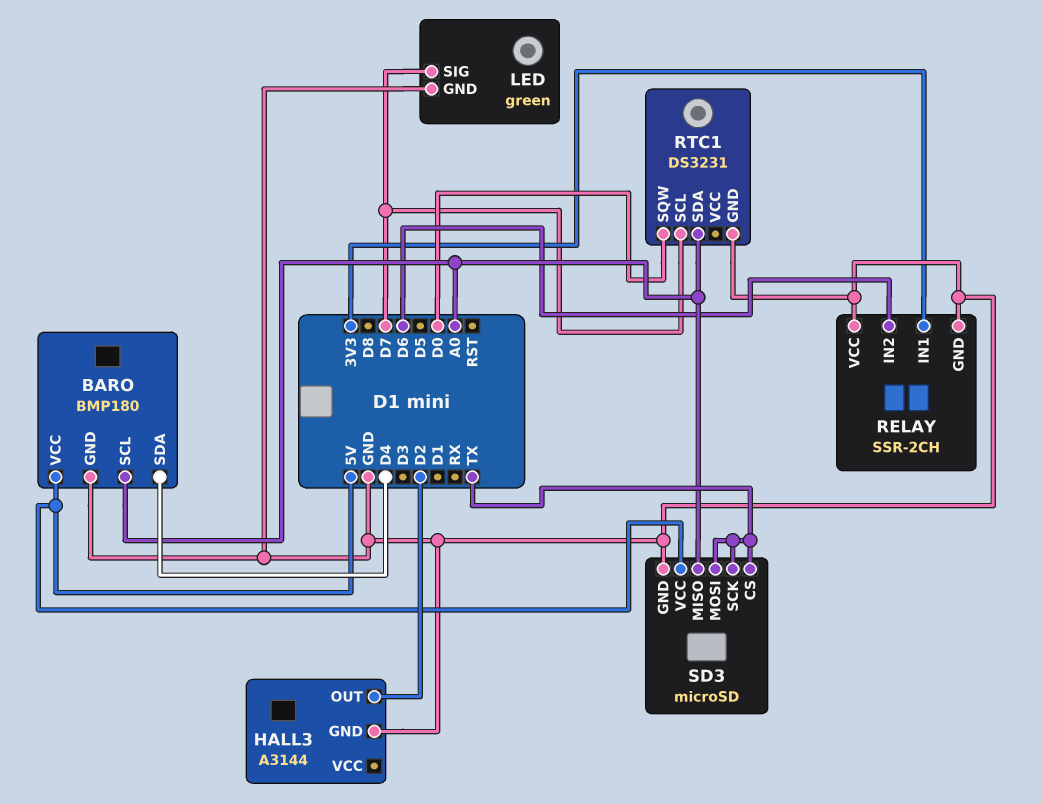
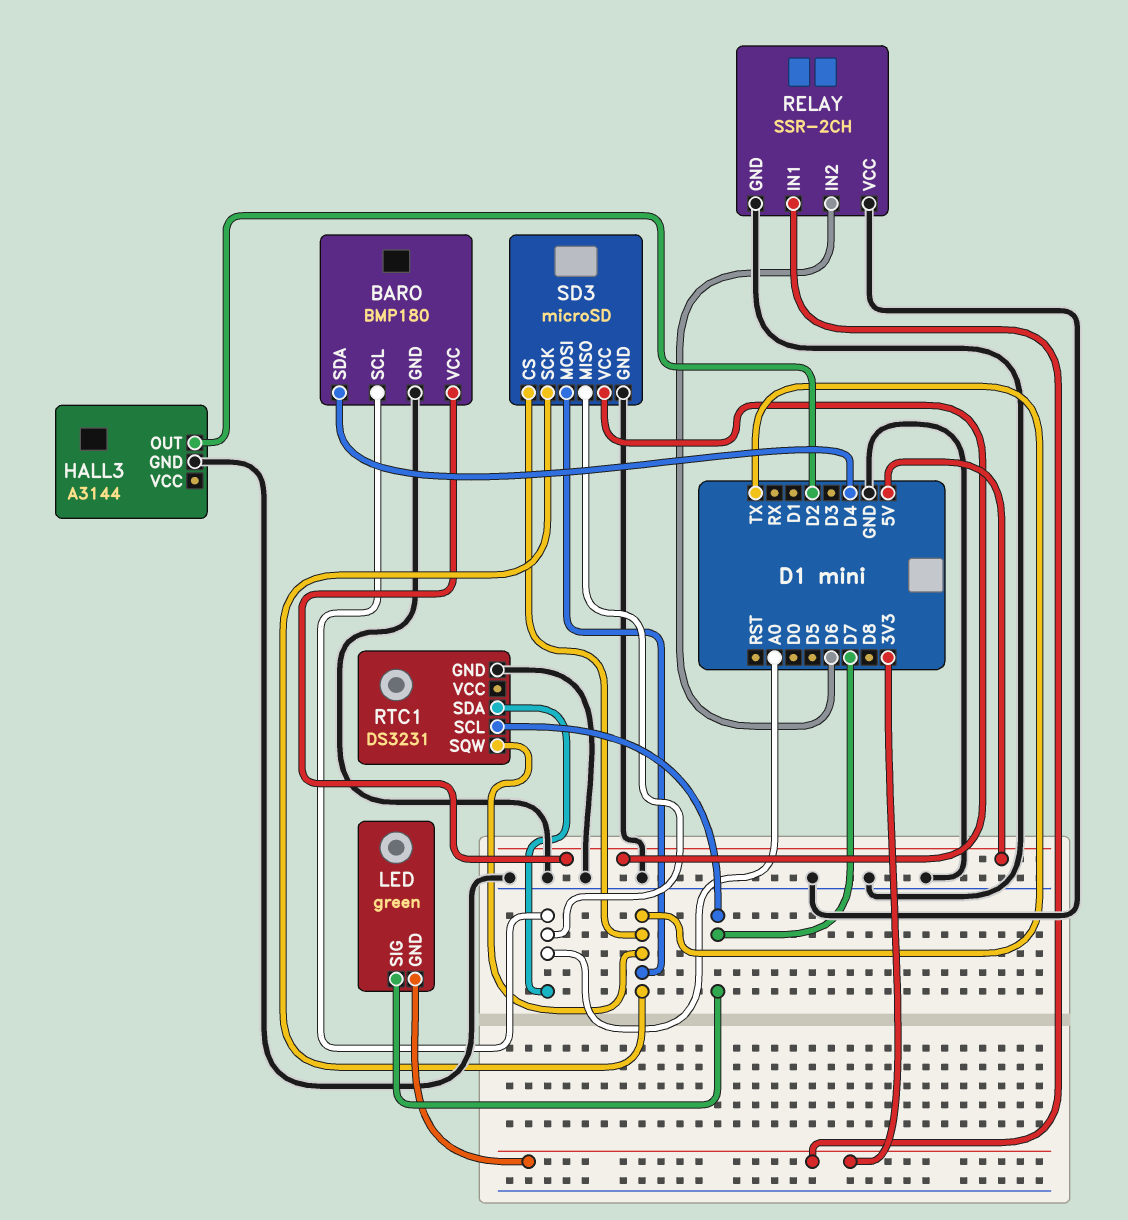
LED pin GND: GND -> 3V3
RTC1 pin SQW: D0 -> TX

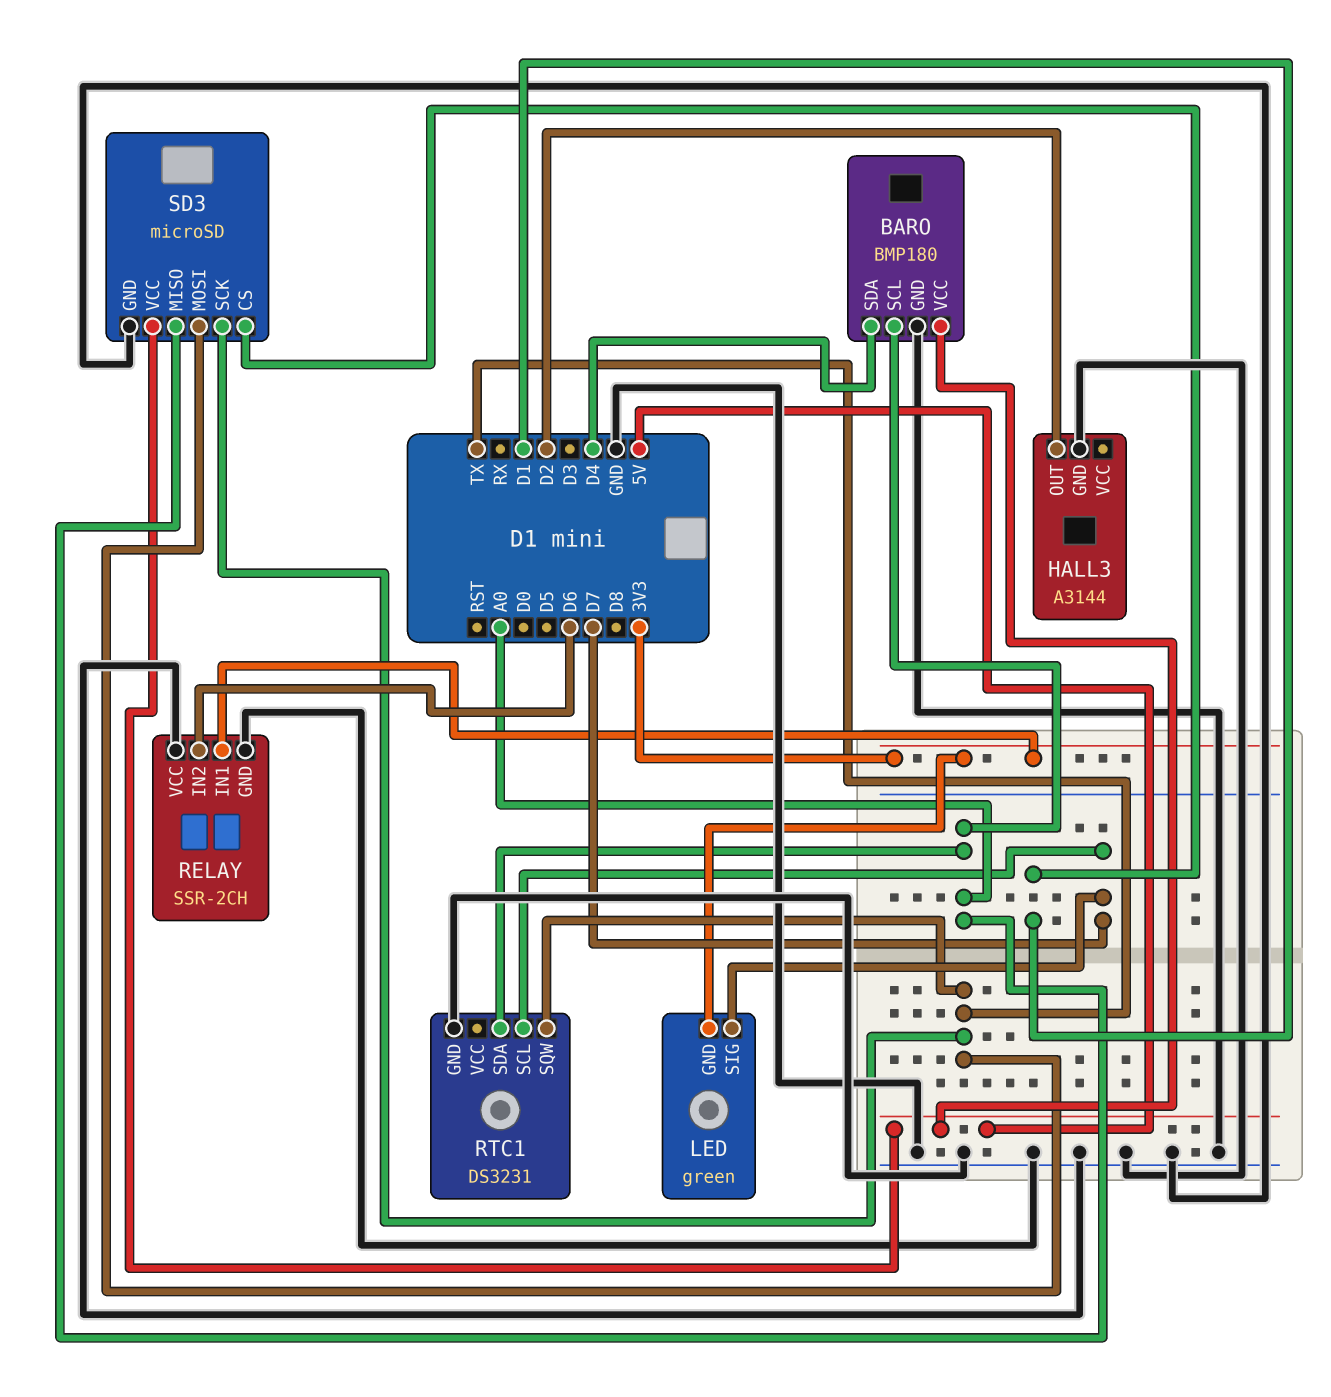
SD3 pin CS: TX -> D1

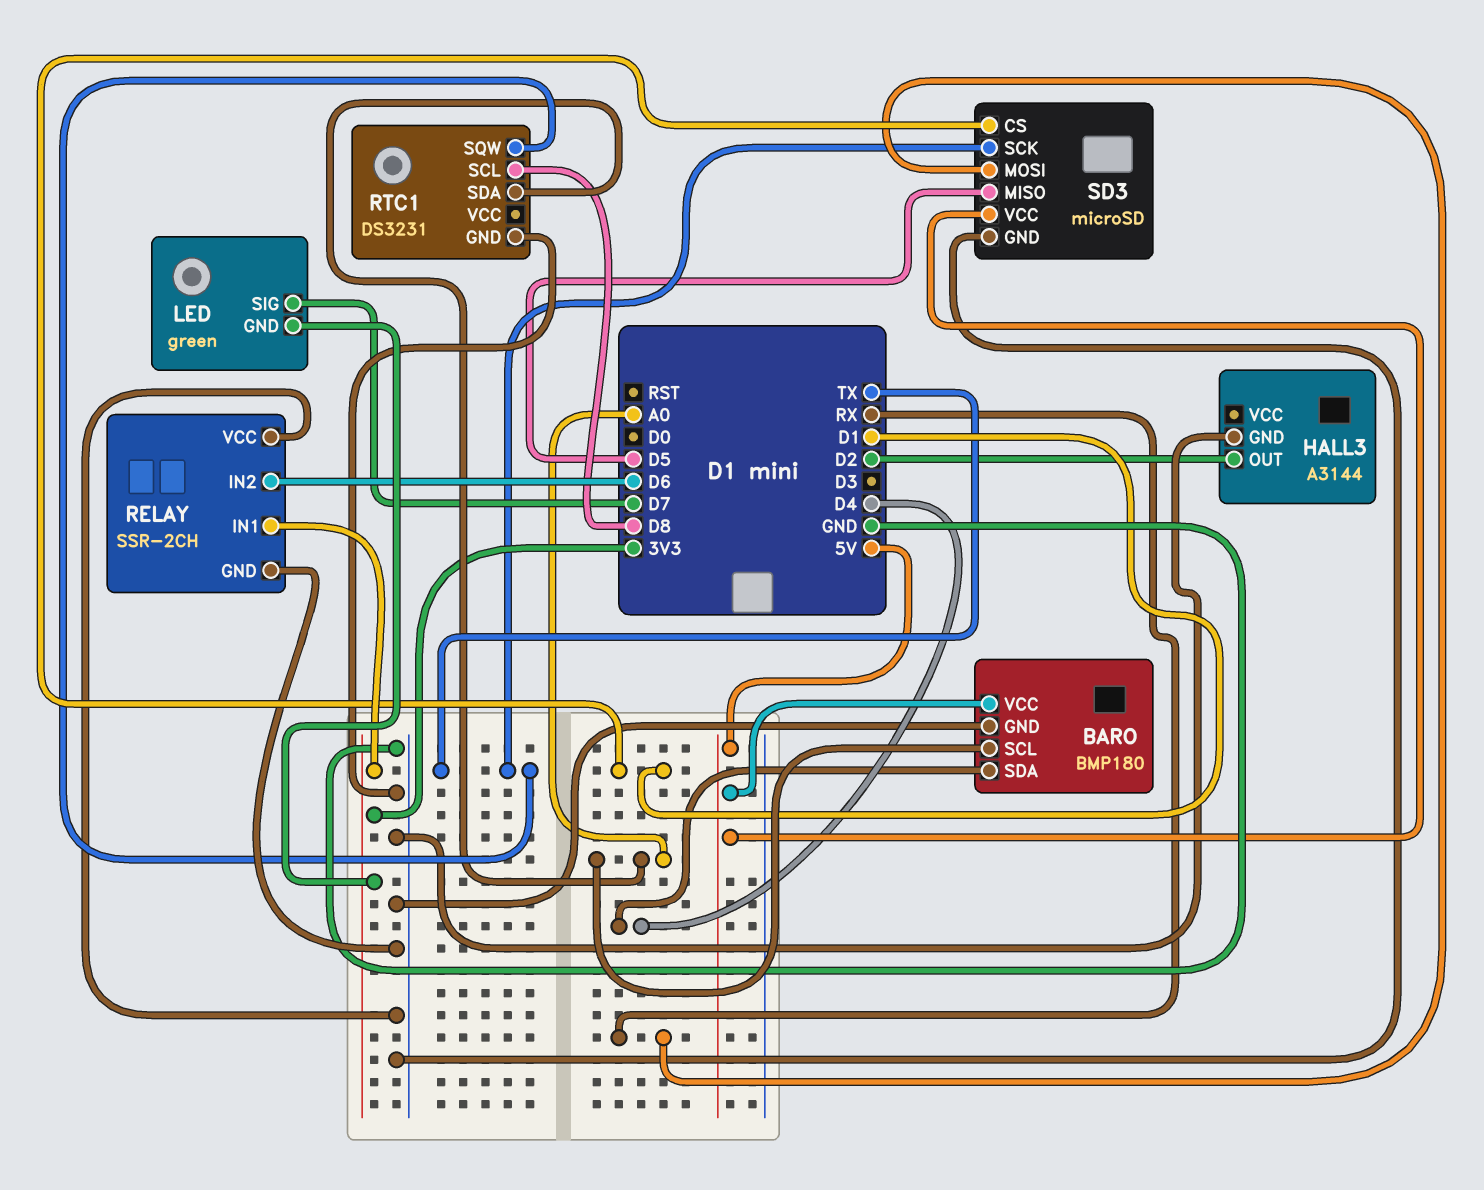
RTC1 pin SCL: D7 -> D8
SD3 pin MISO: A0 -> D5
SD3 pin MOSI: TX -> RX

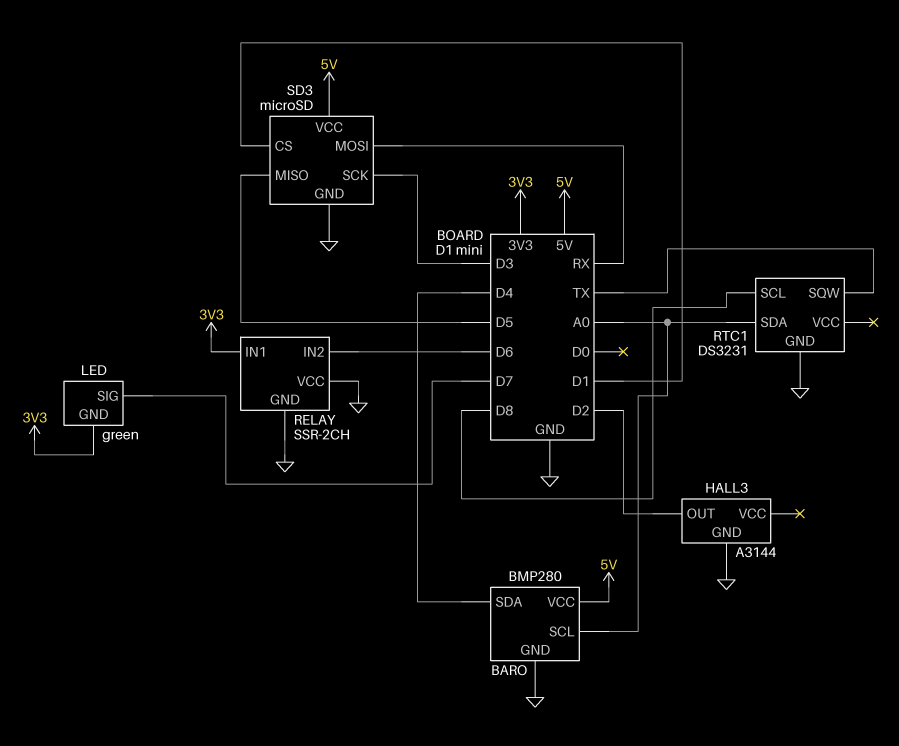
BARO: BMP180 -> BMP280
SD3 pin SCK: TX -> D3

